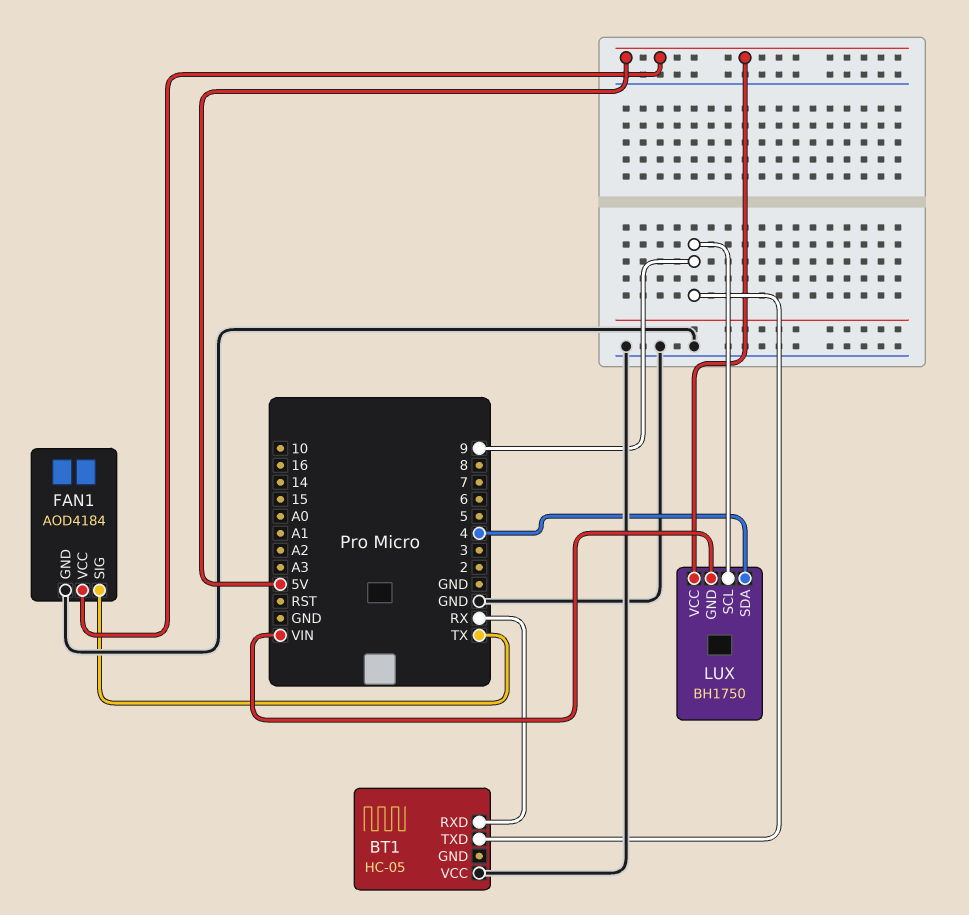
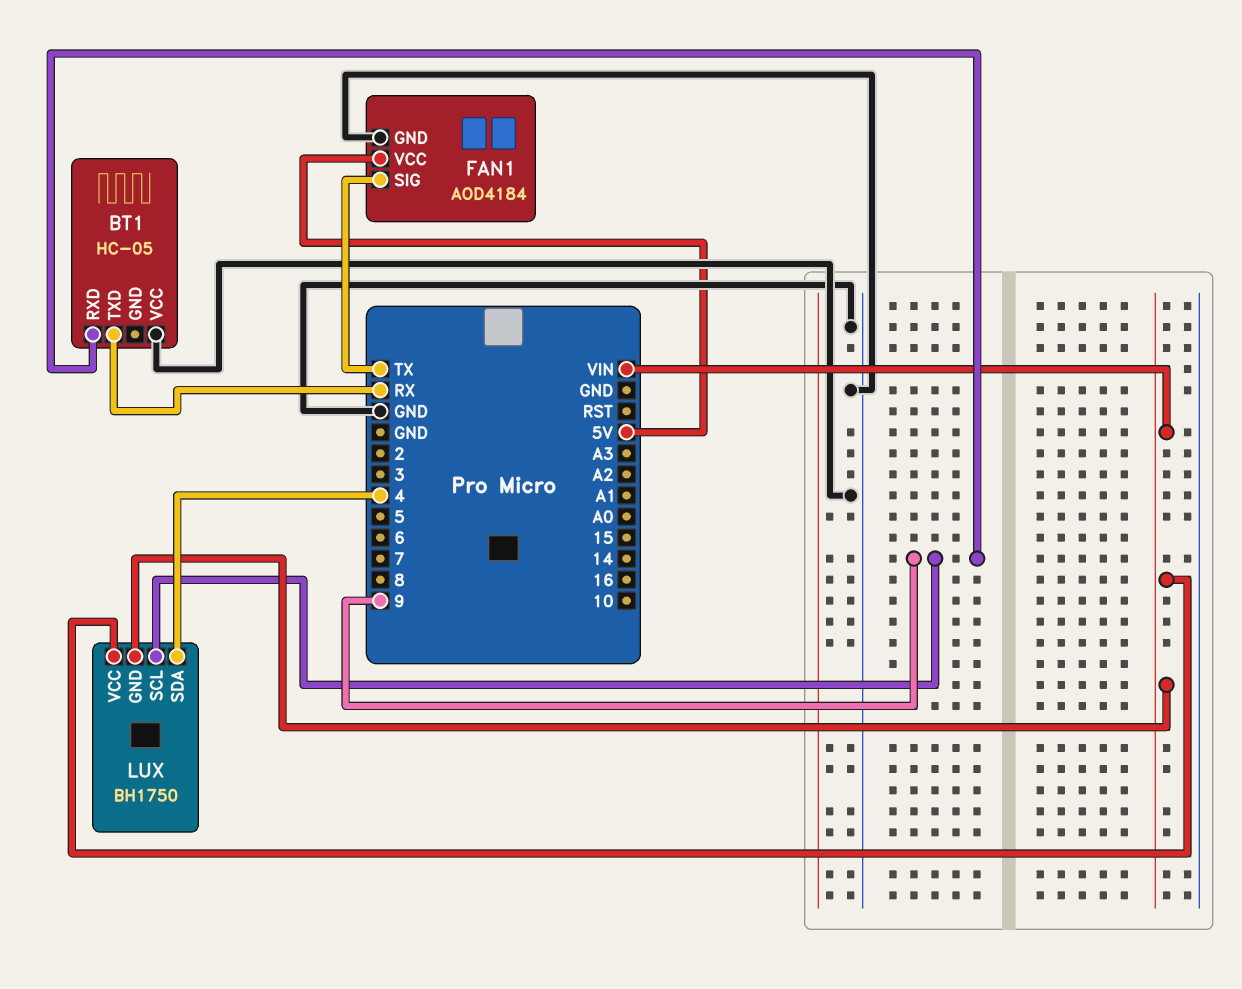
BT1 pin RXD: RX -> 9
BT1 pin TXD: 9 -> RX
LUX pin VCC: 5V -> VIN

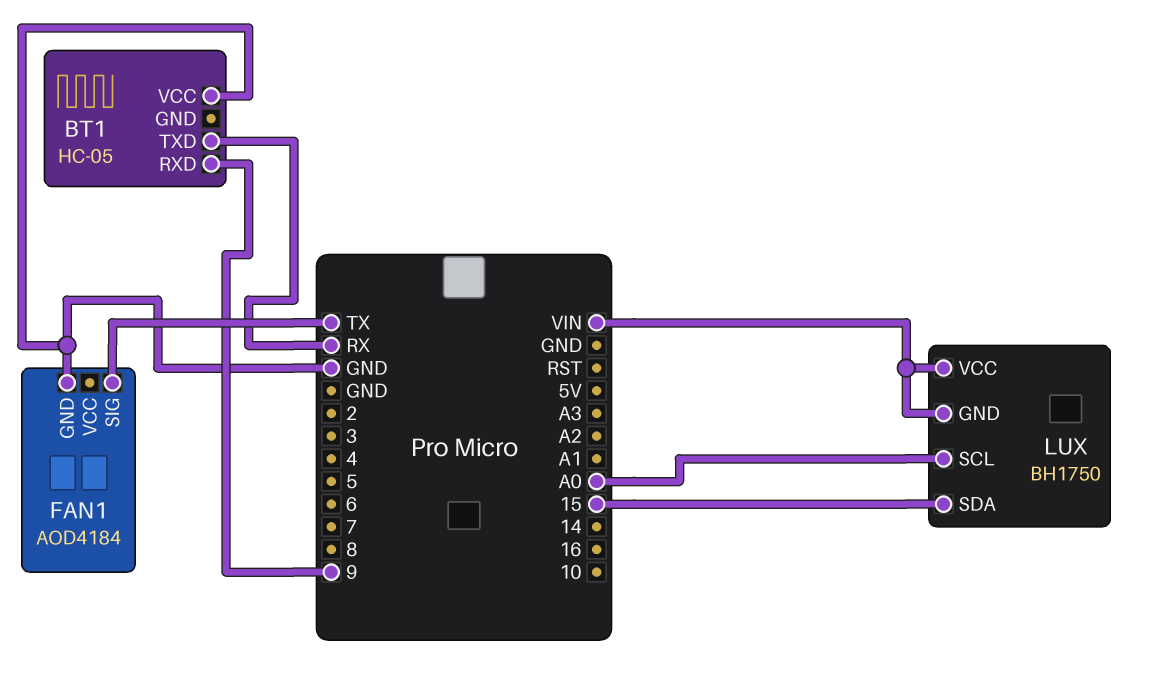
FAN1 pin VCC: 5V -> none
LUX pin SCL: 9 -> A0
LUX pin SDA: 4 -> 15

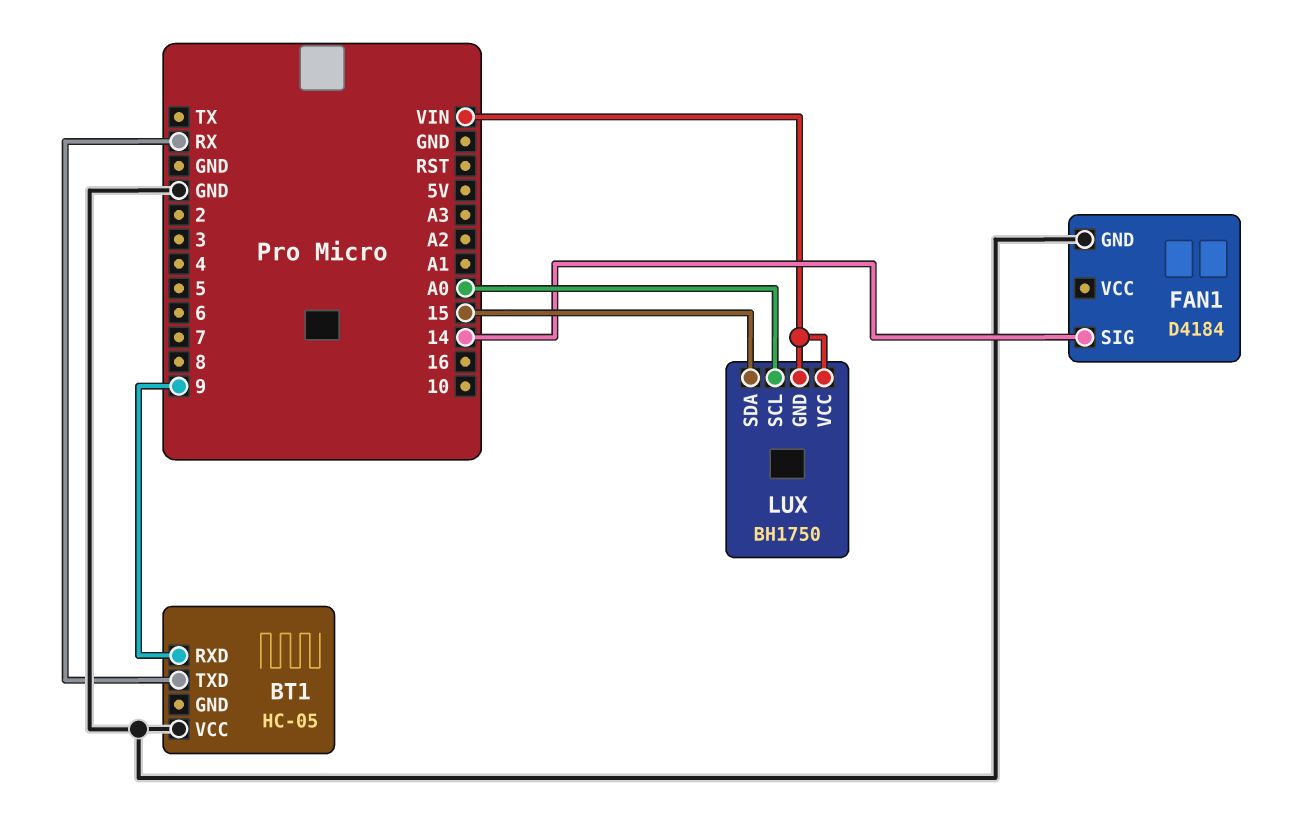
FAN1: AOD4184 -> D4184
FAN1 pin SIG: TX -> 14

